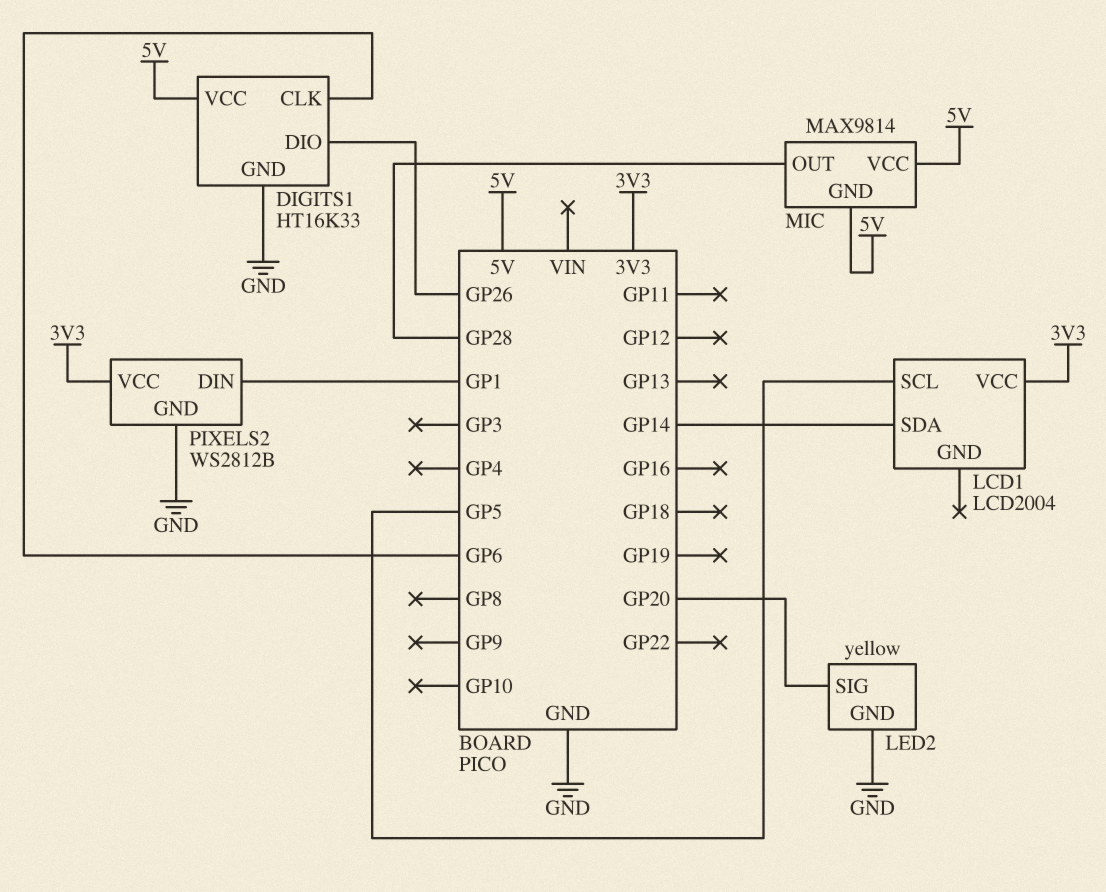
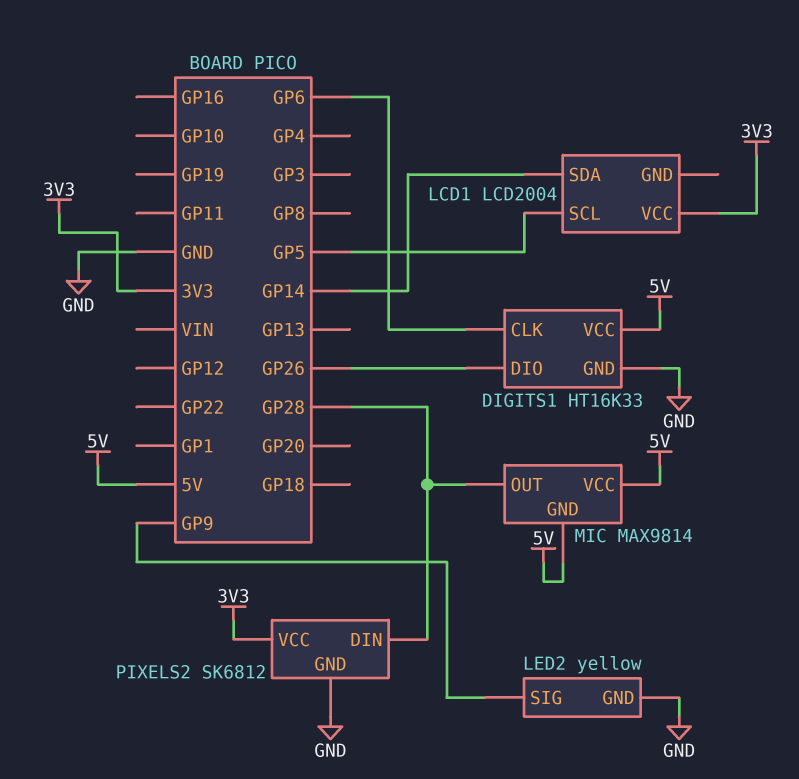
LED2 pin SIG: GP20 -> GP9
PIXELS2: WS2812B -> SK6812
PIXELS2 pin DIN: GP1 -> GP28

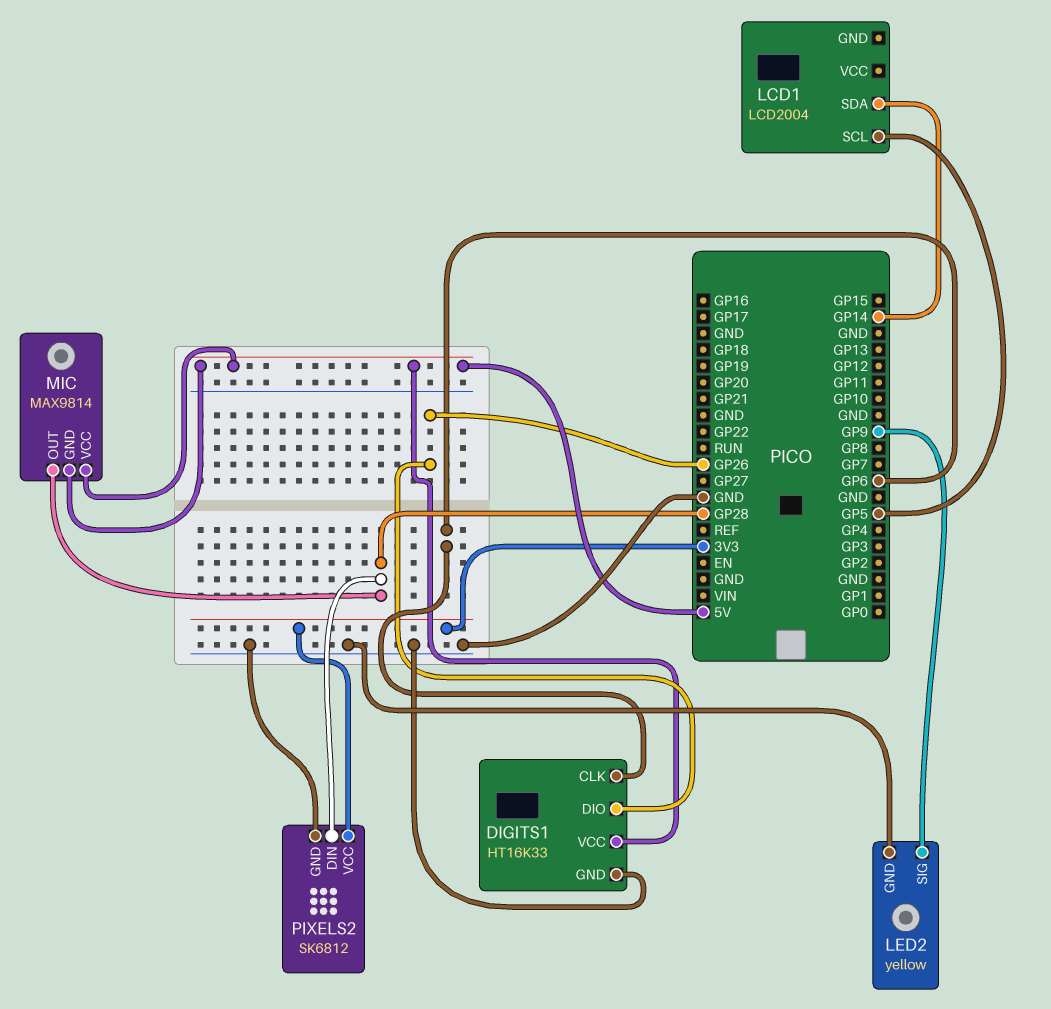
LCD1 pin VCC: 3V3 -> none

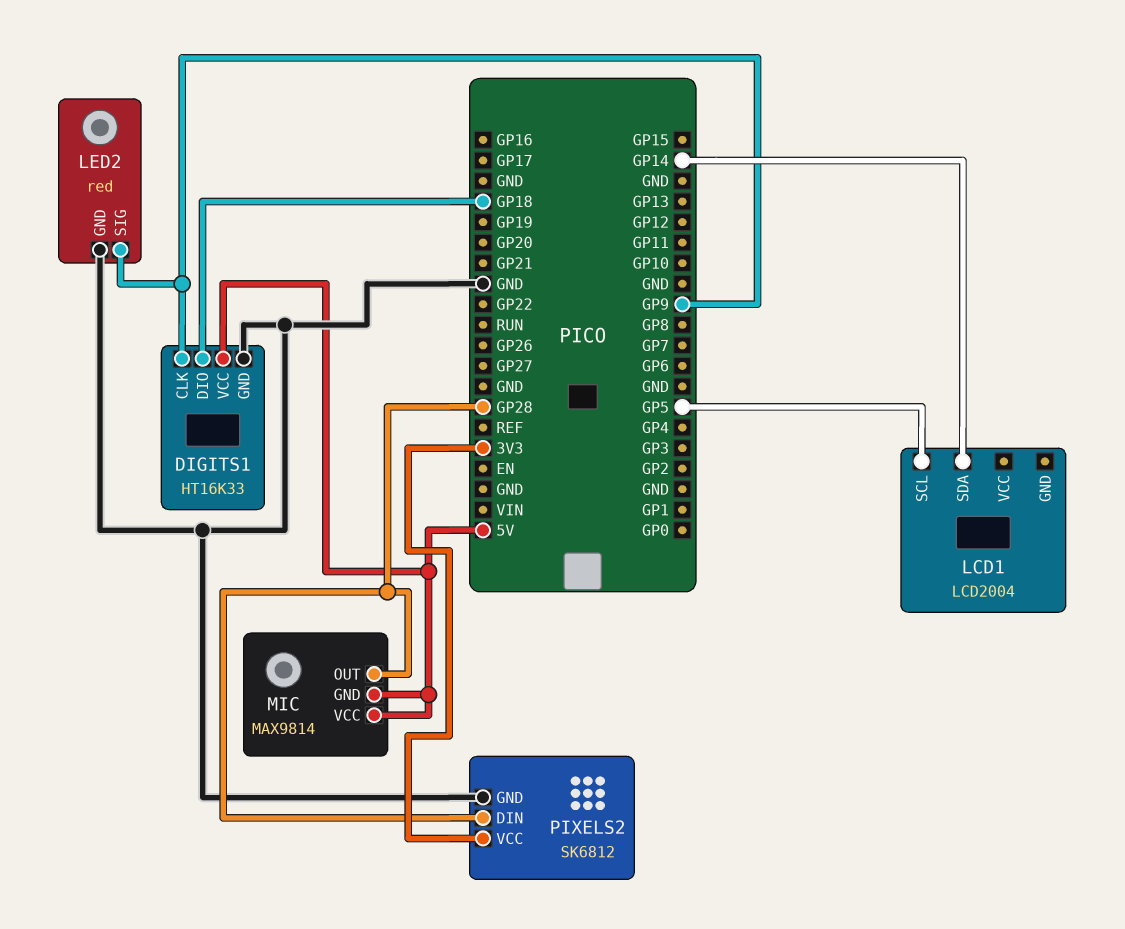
DIGITS1 pin CLK: GP6 -> GP9
DIGITS1 pin DIO: GP26 -> GP18
LED2: yellow -> red

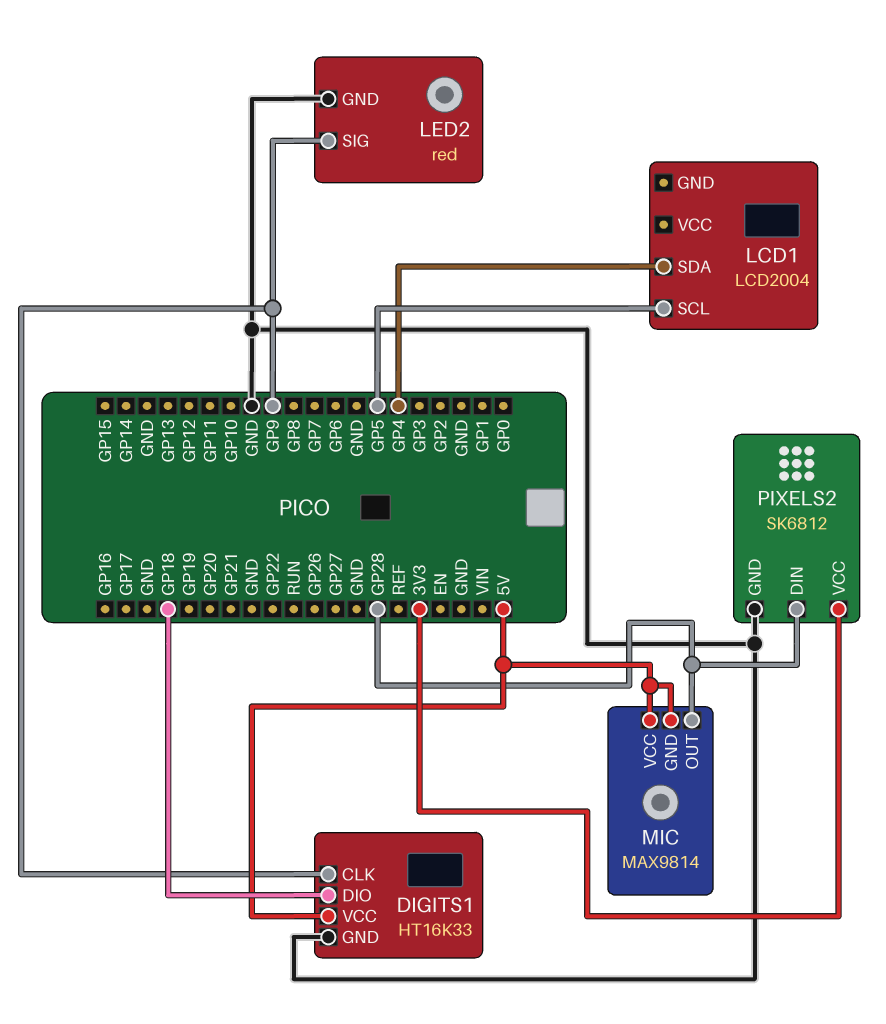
LCD1 pin SDA: GP14 -> GP4

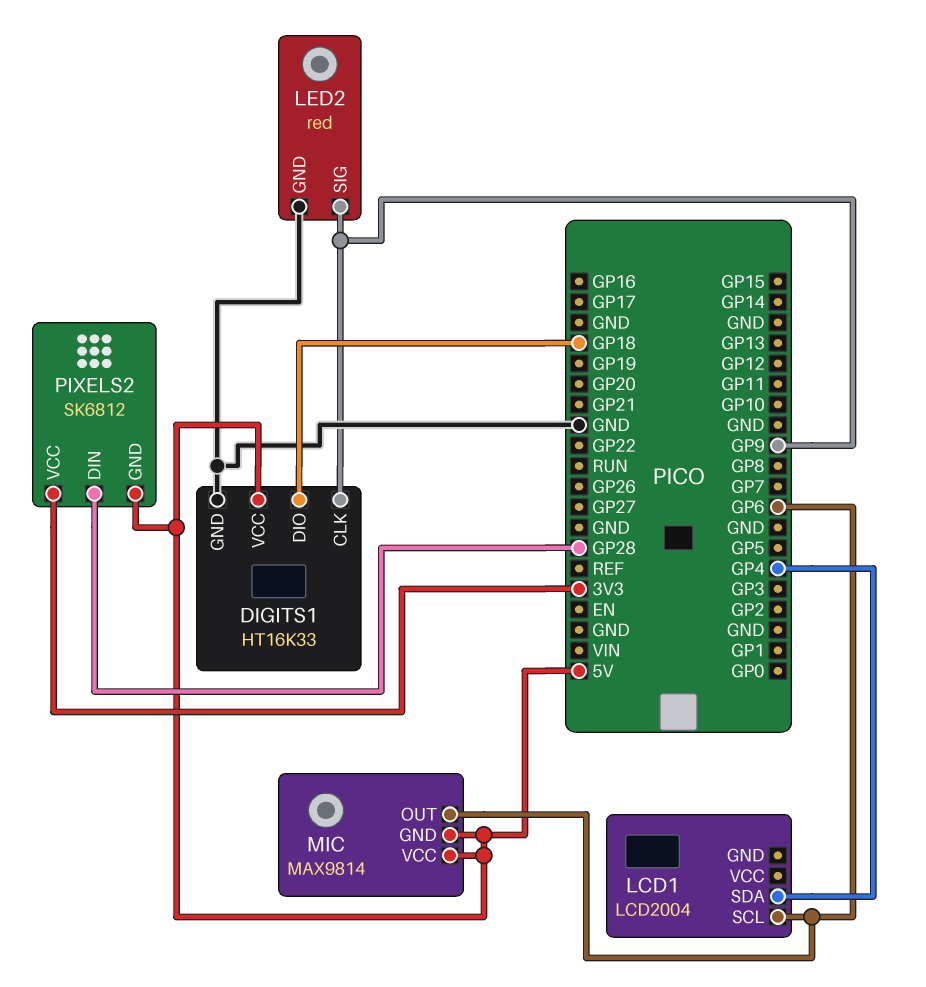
LCD1 pin SCL: GP5 -> GP6
MIC pin OUT: GP28 -> GP6
PIXELS2 pin GND: GND -> 5V

